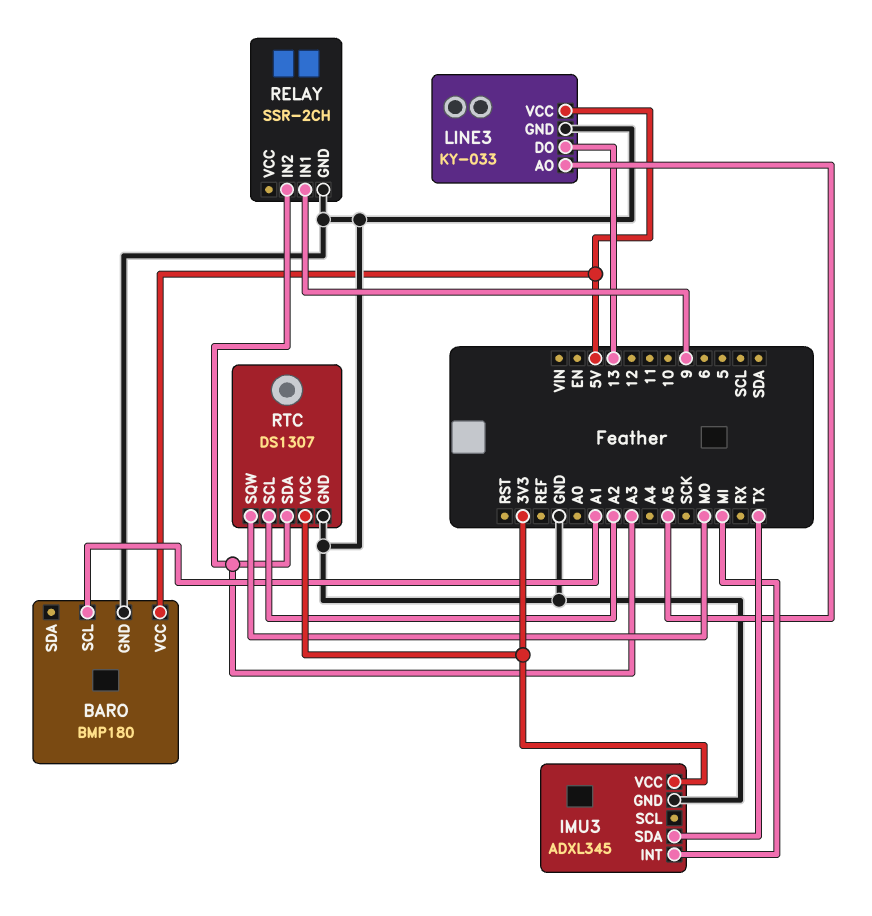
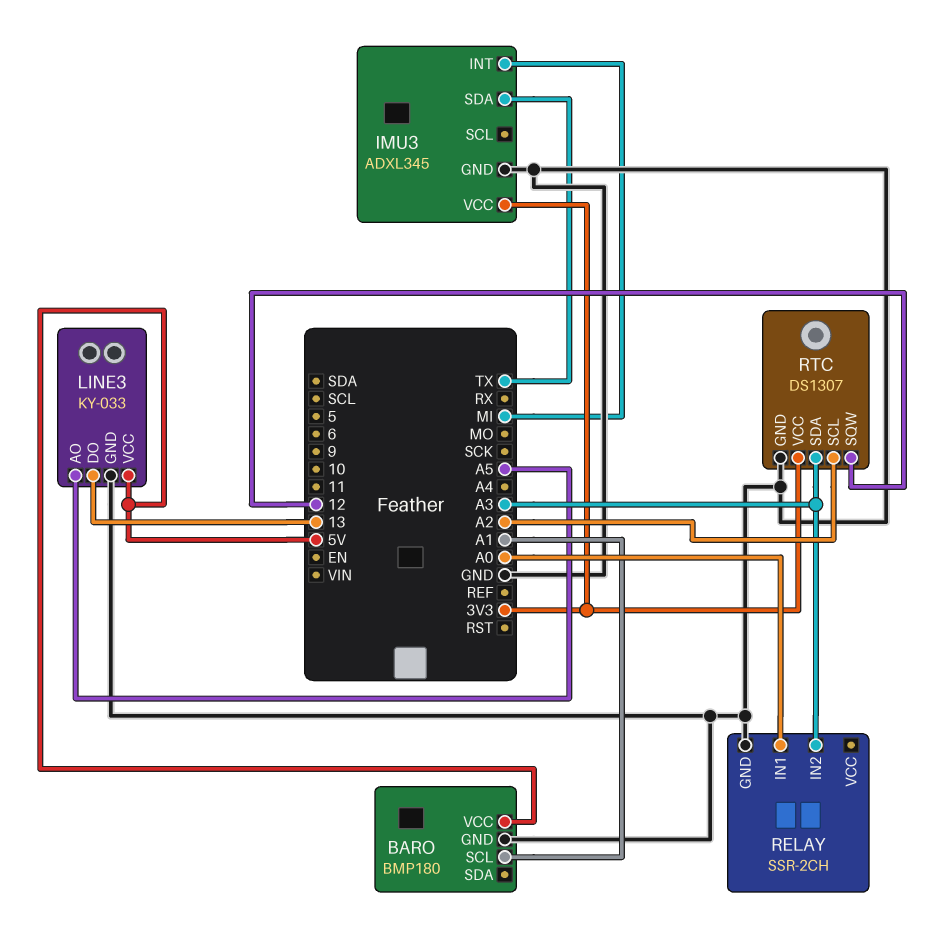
RELAY pin IN1: 9 -> A0
RTC pin SQW: MO -> 12

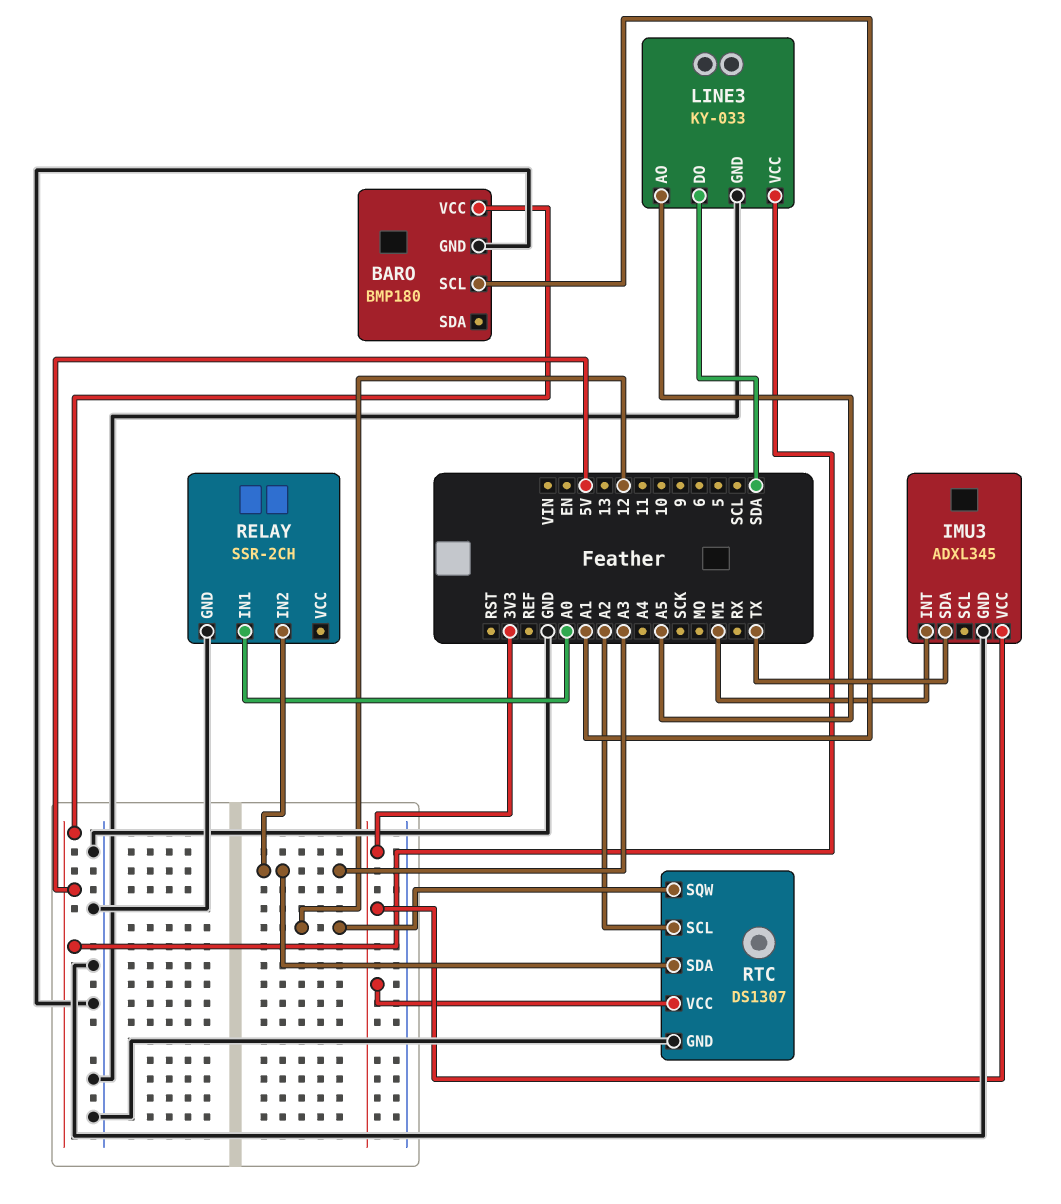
LINE3 pin DO: 13 -> SDA

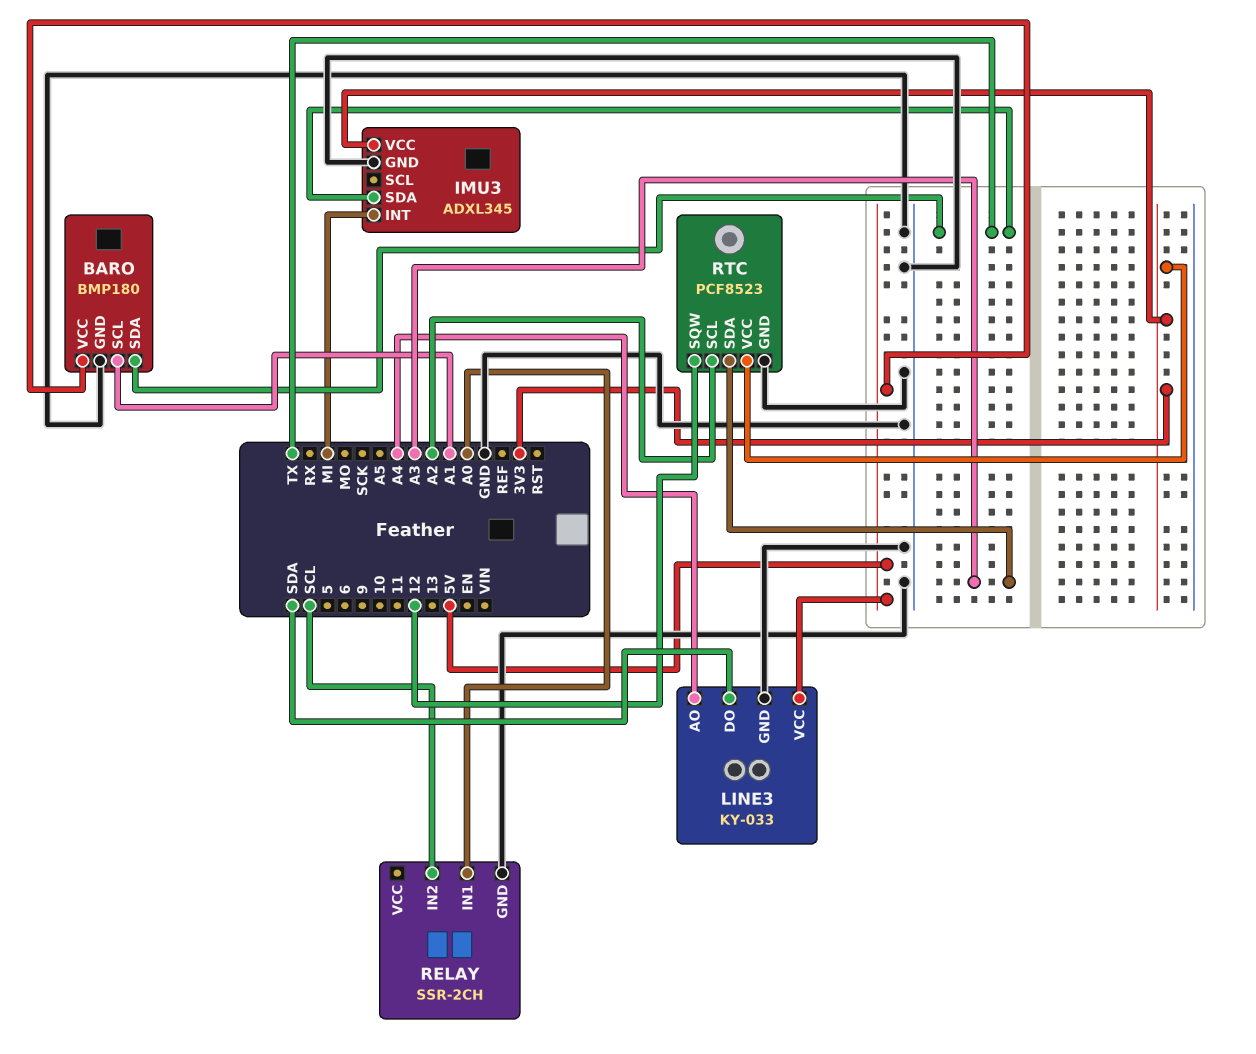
BARO pin SDA: none -> TX
LINE3 pin AO: A5 -> A4
RELAY pin IN2: A3 -> SCL
RTC: DS1307 -> PCF8523

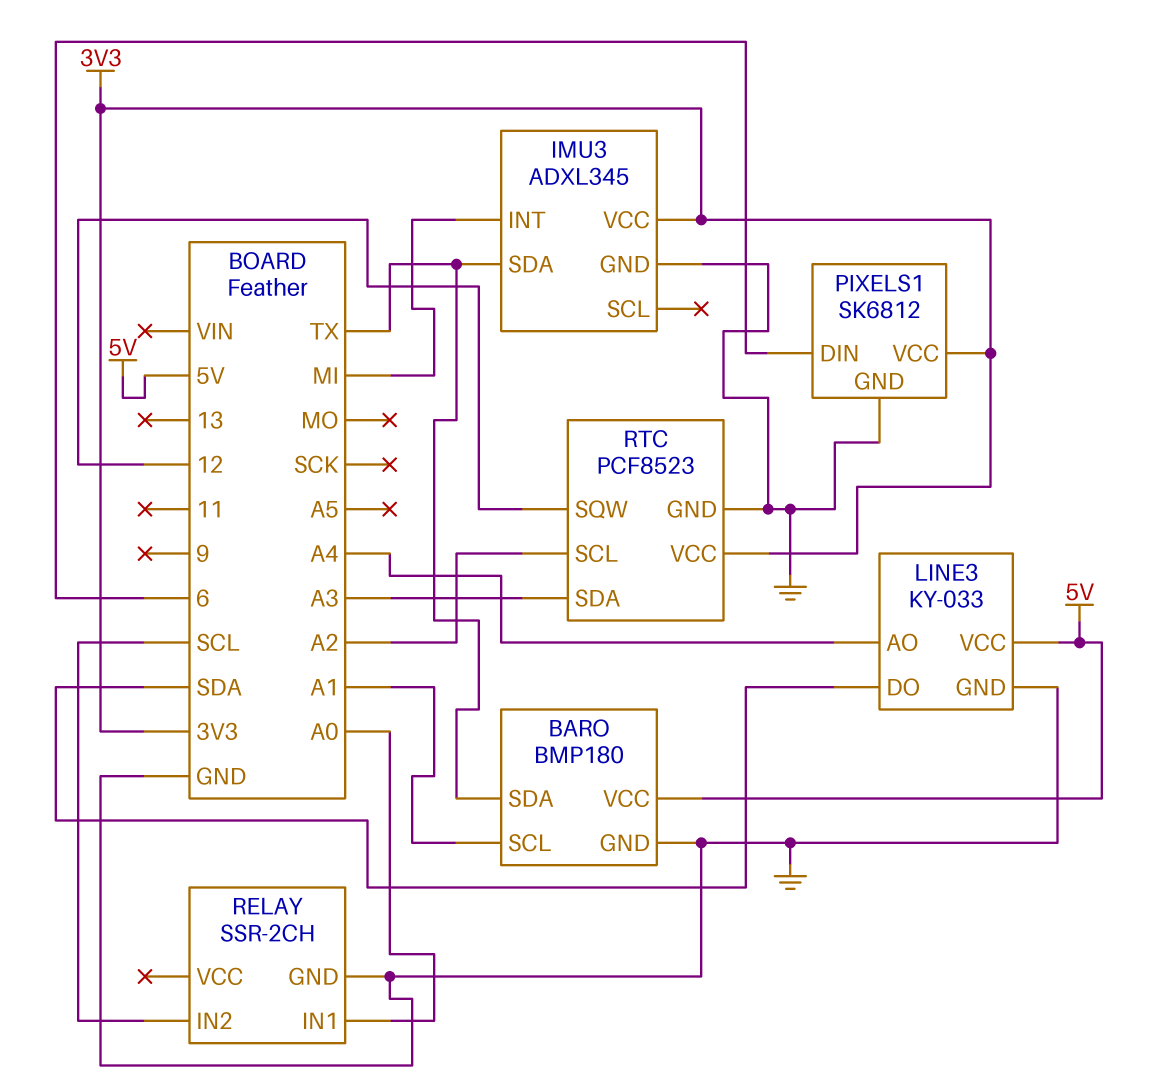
PIXELS1: none -> SK6812
PIXELS1 pin DIN: none -> 6
PIXELS1 pin GND: none -> GND
PIXELS1 pin VCC: none -> 3V3

